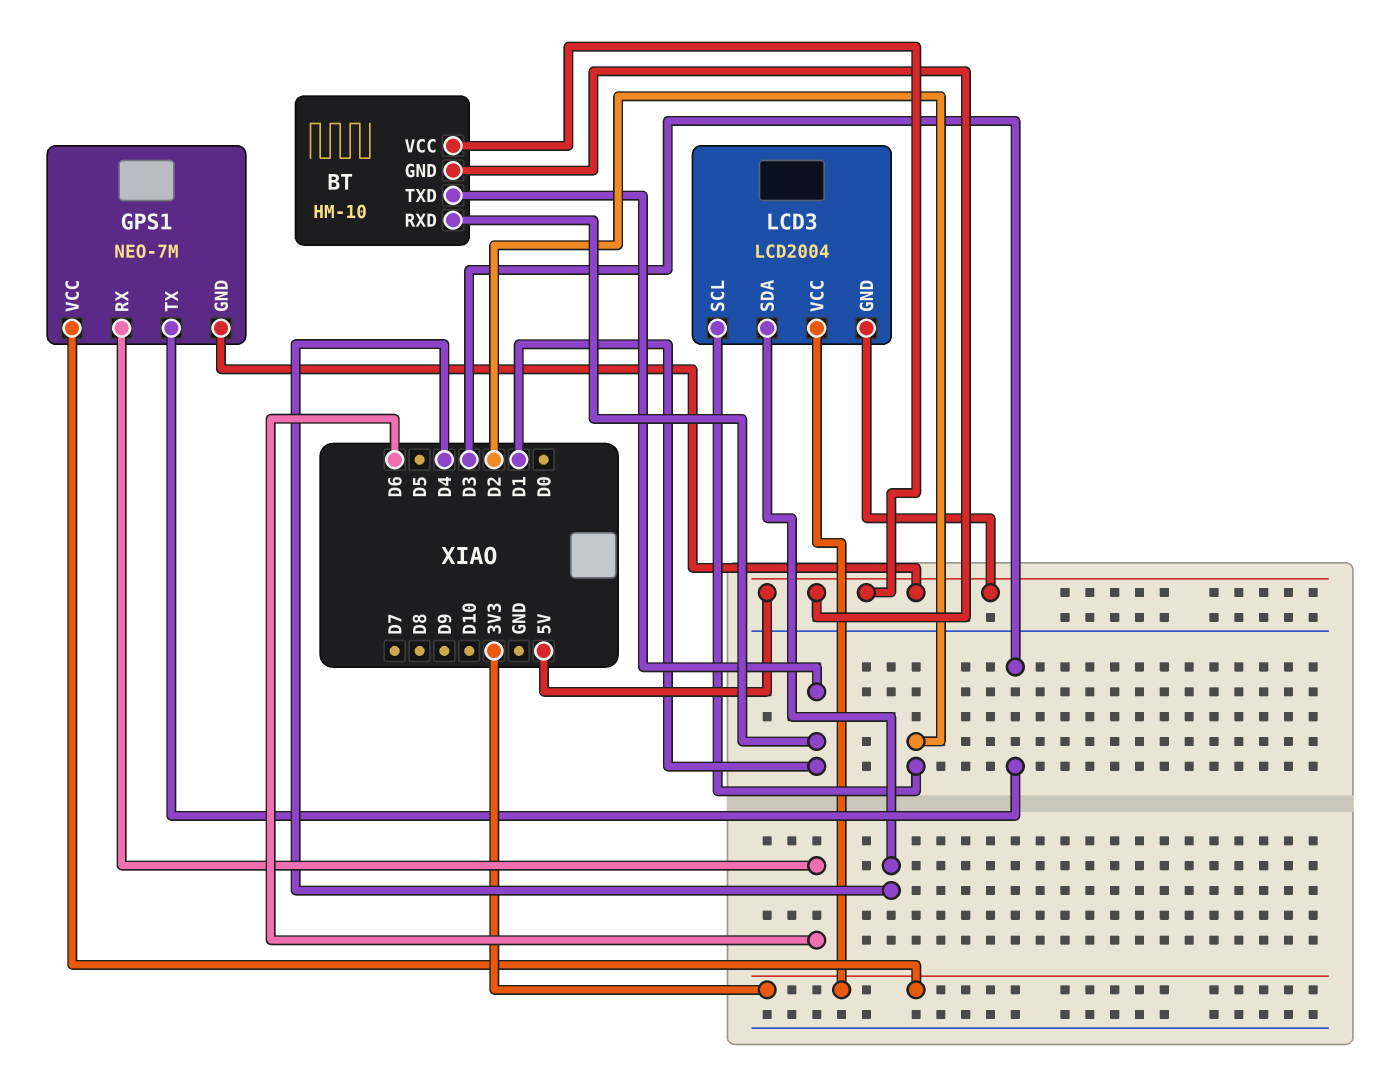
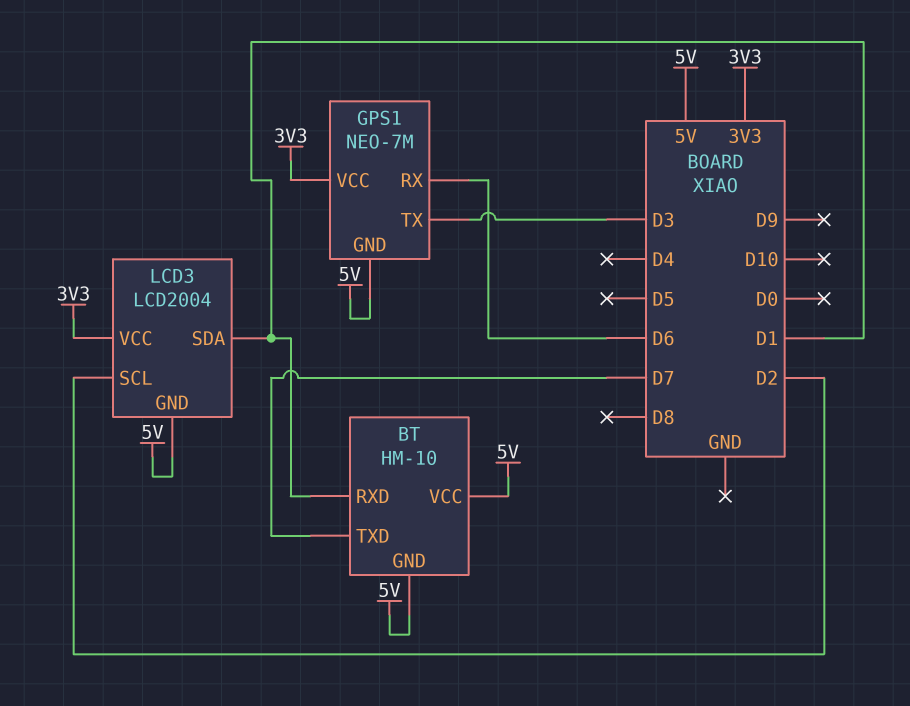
BT pin TXD: D1 -> D7
LCD3 pin SDA: D4 -> D1

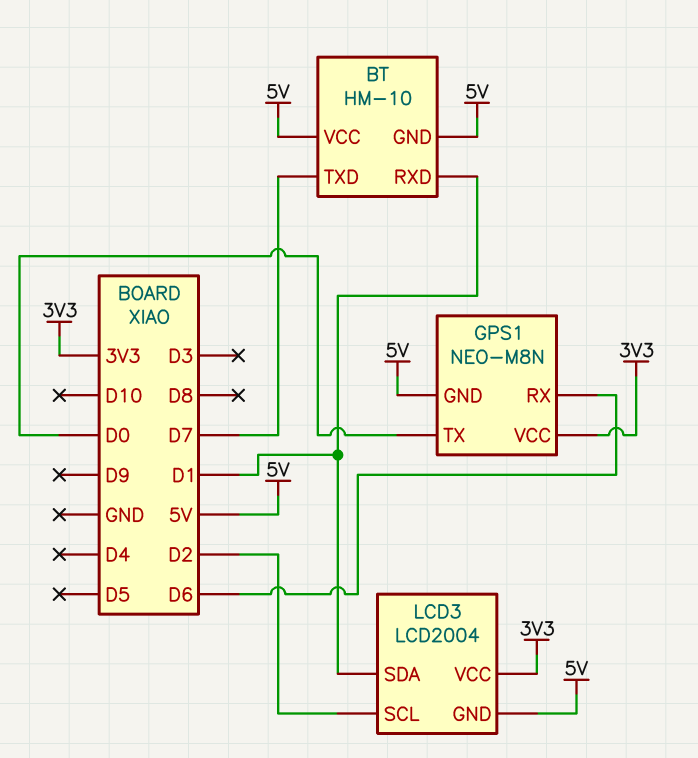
GPS1: NEO-7M -> NEO-M8N
GPS1 pin TX: D3 -> D0

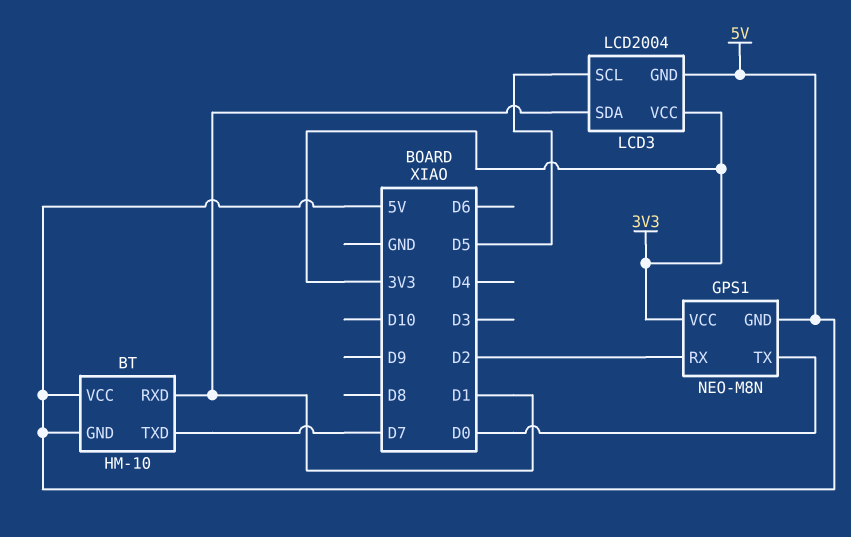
GPS1 pin RX: D6 -> D2
LCD3 pin SCL: D2 -> D5

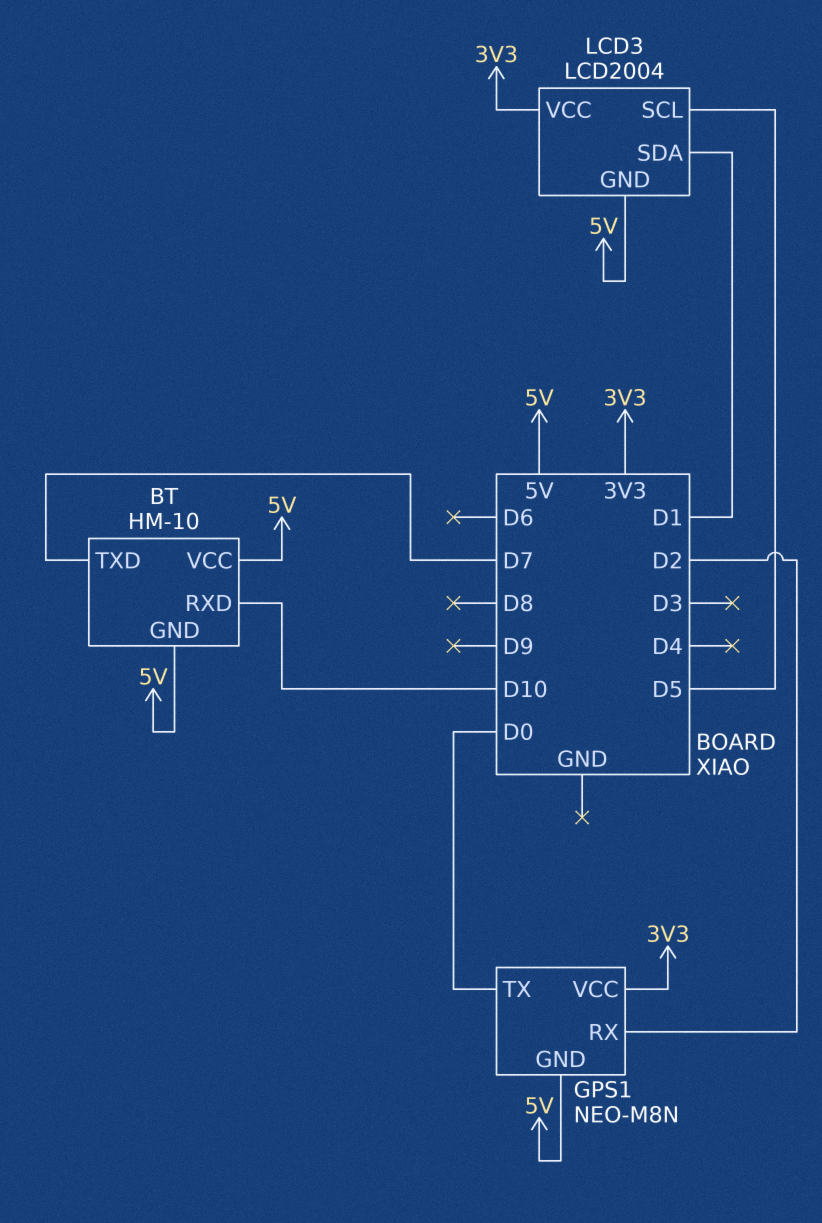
BT pin RXD: D1 -> D10

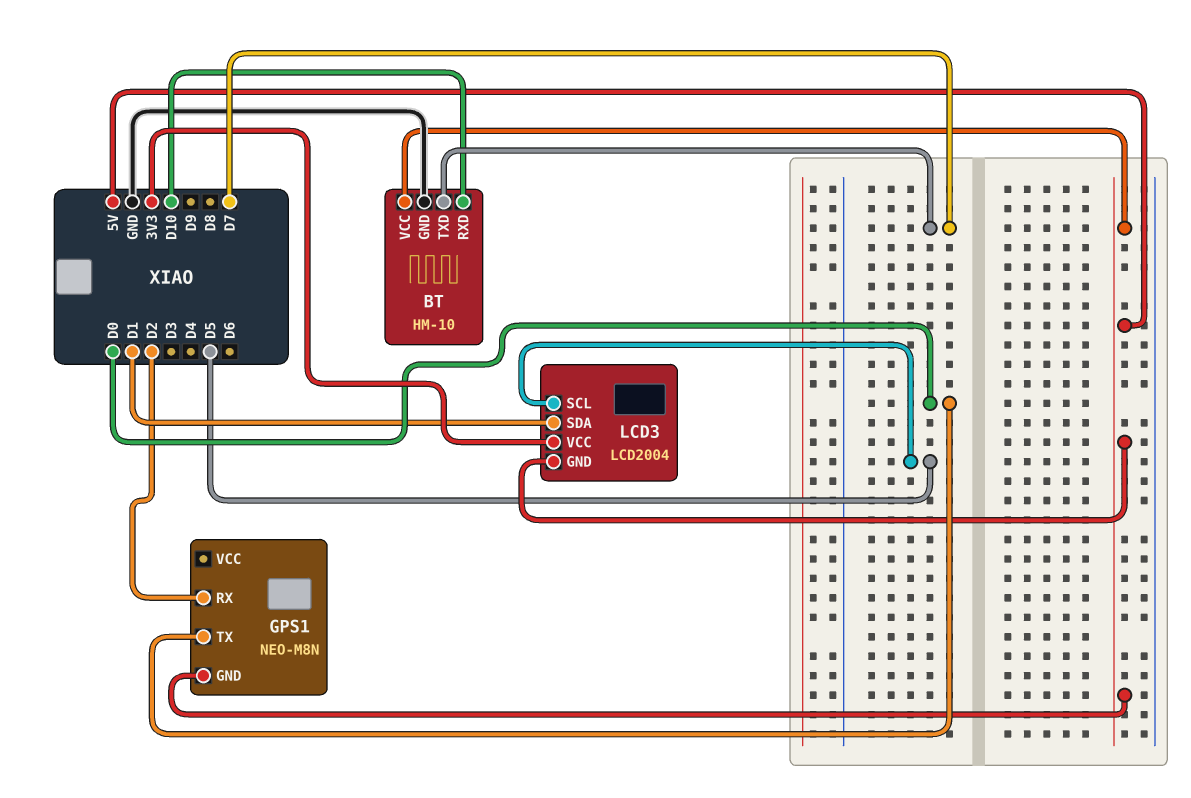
BT pin GND: 5V -> GND
GPS1 pin VCC: 3V3 -> none

